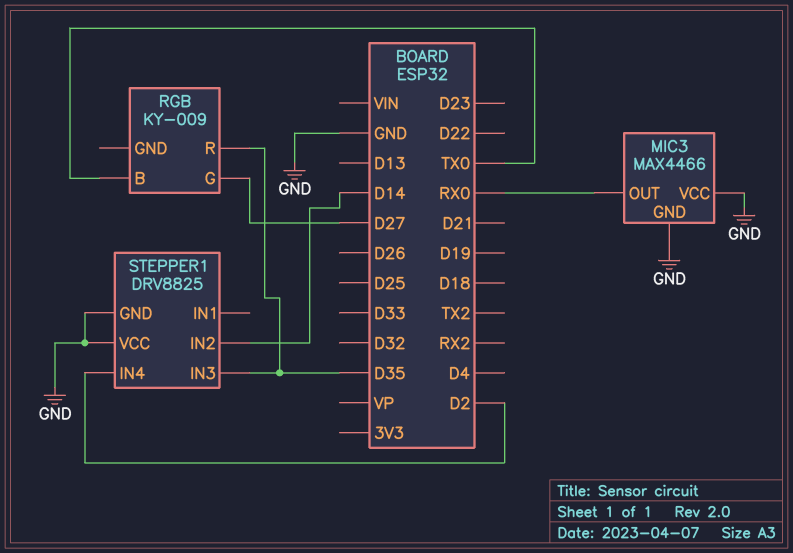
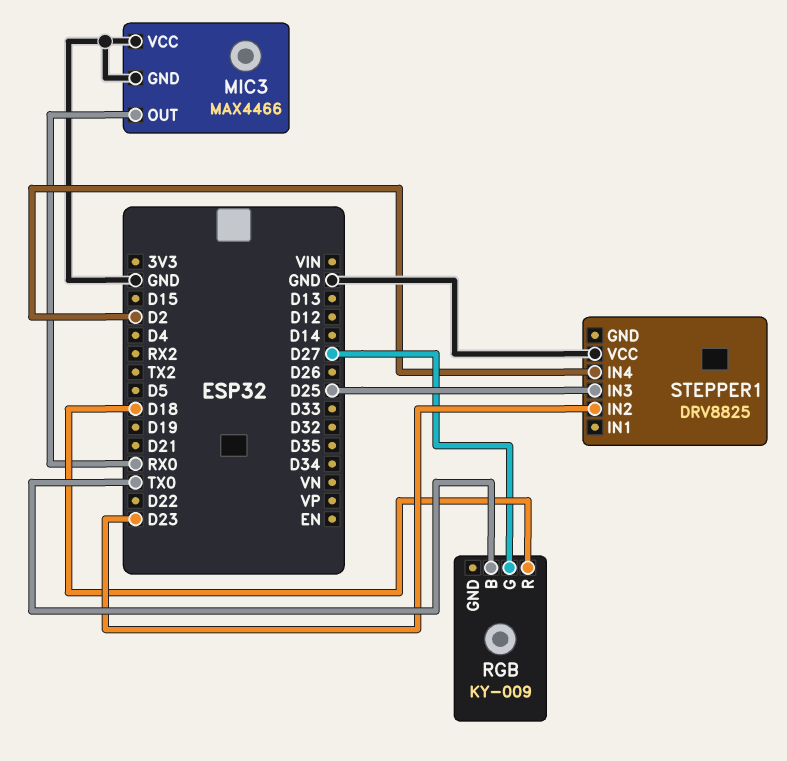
RGB pin R: D35 -> D18
STEPPER1 pin GND: GND -> none
STEPPER1 pin IN2: D14 -> D23
STEPPER1 pin IN3: D35 -> D25

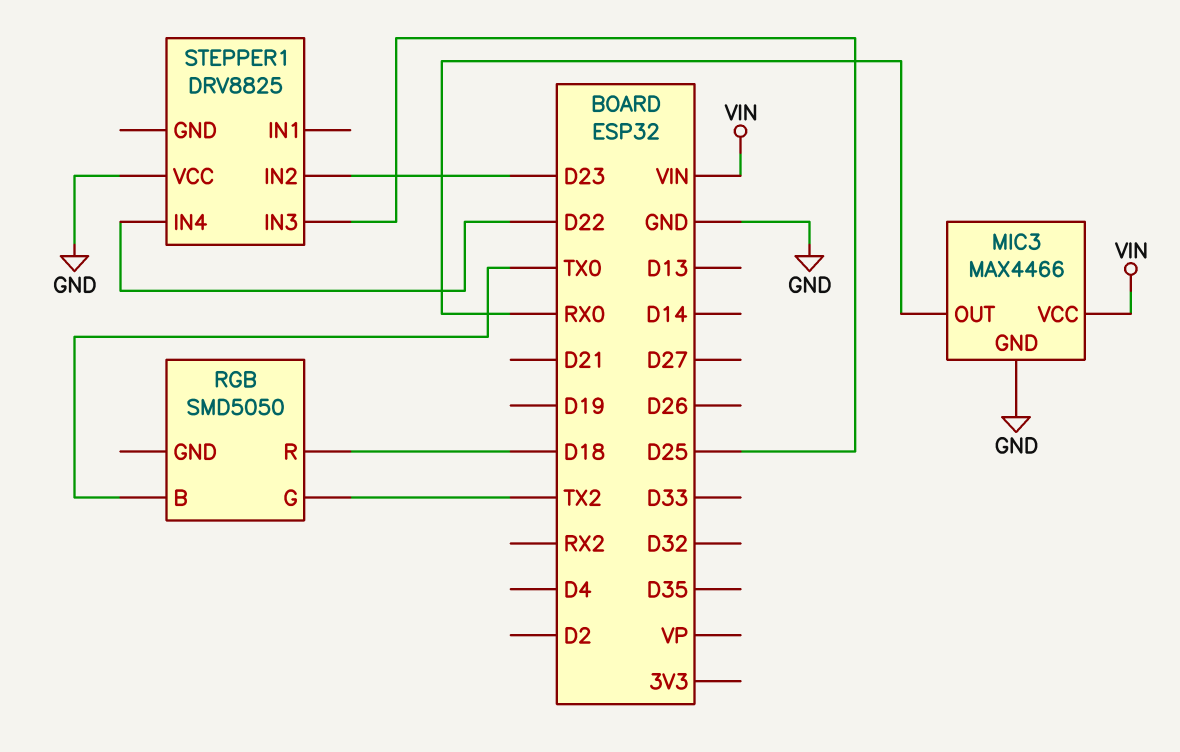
MIC3 pin VCC: GND -> VIN
RGB: KY-009 -> SMD5050
RGB pin G: D27 -> TX2
STEPPER1 pin IN4: D2 -> D22

